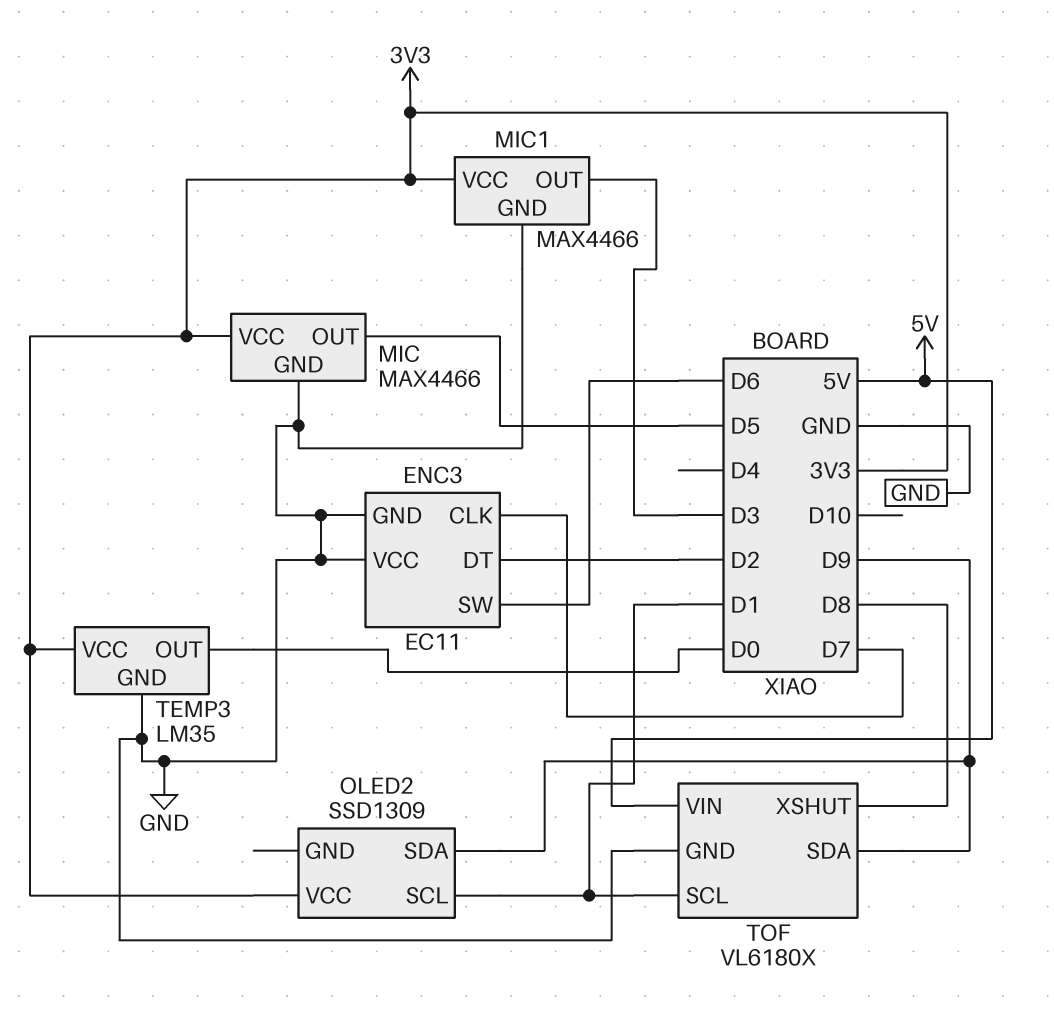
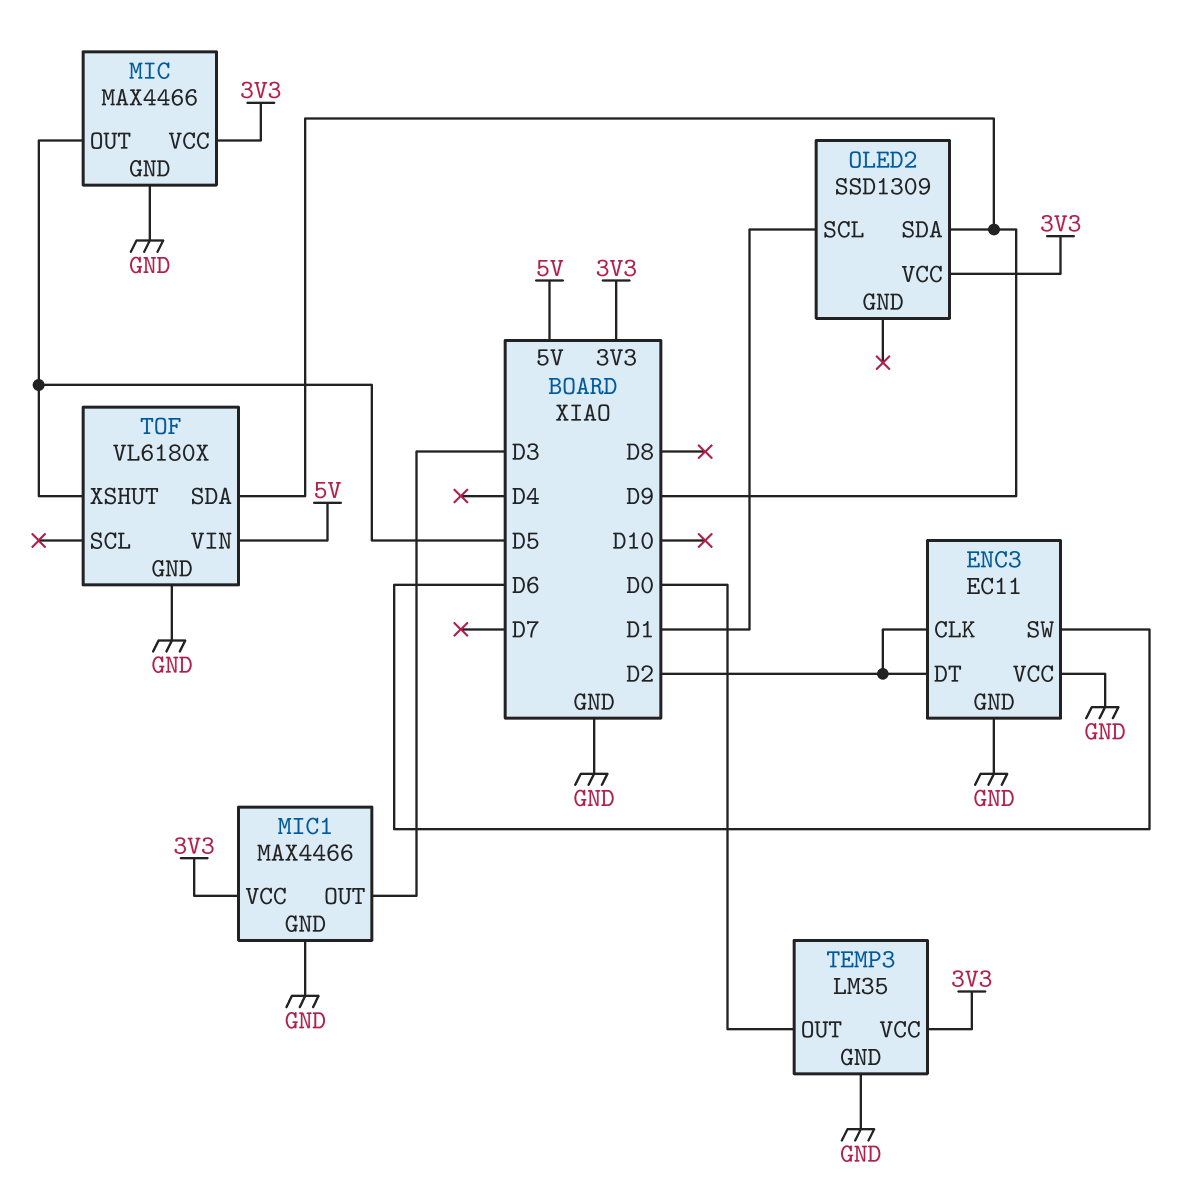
ENC3 pin CLK: D7 -> D2
TOF pin SCL: D1 -> none
TOF pin XSHUT: D8 -> D5

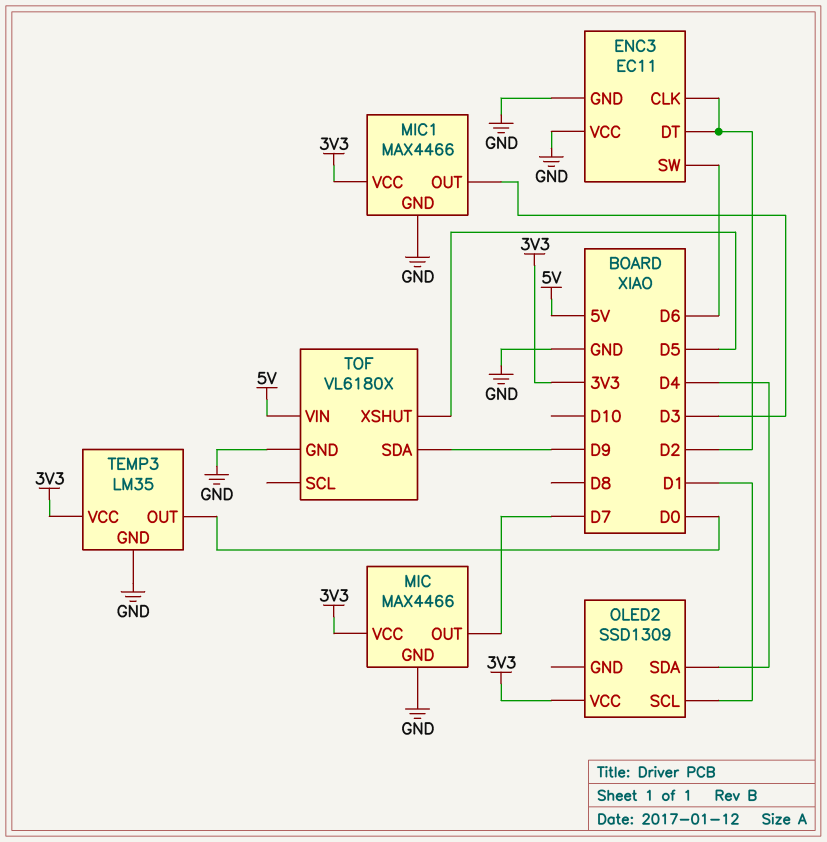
MIC pin OUT: D5 -> D7
OLED2 pin SDA: D9 -> D4

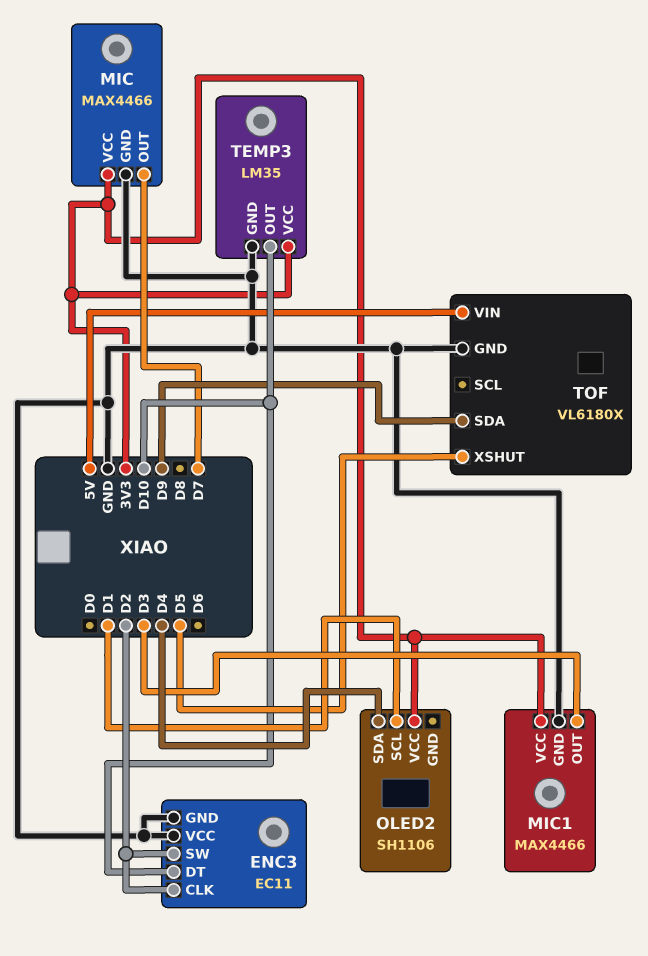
ENC3 pin DT: D2 -> D10
ENC3 pin SW: D6 -> D2
OLED2: SSD1309 -> SH1106
TEMP3 pin OUT: D0 -> D10

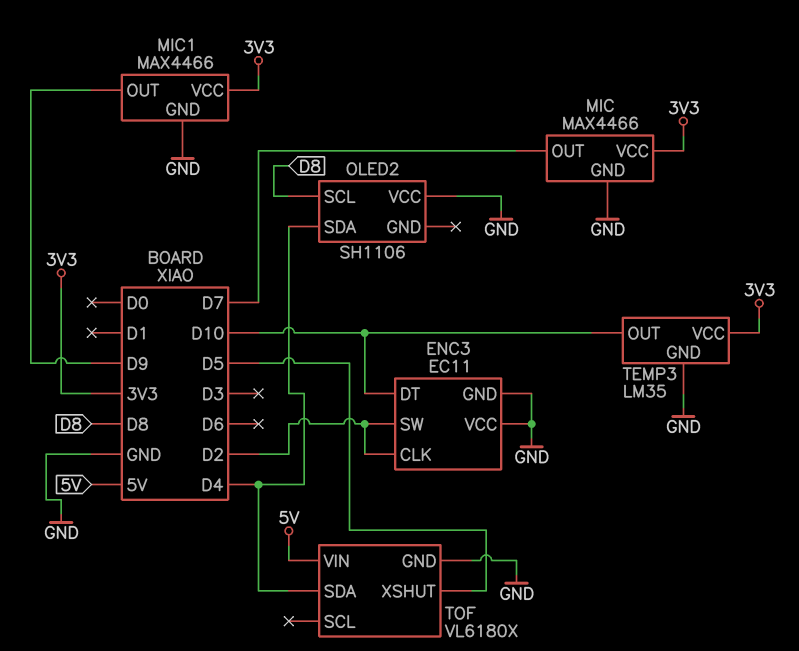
MIC1 pin OUT: D3 -> D9
OLED2 pin SCL: D1 -> D8
OLED2 pin VCC: 3V3 -> GND
TOF pin SDA: D9 -> D4

